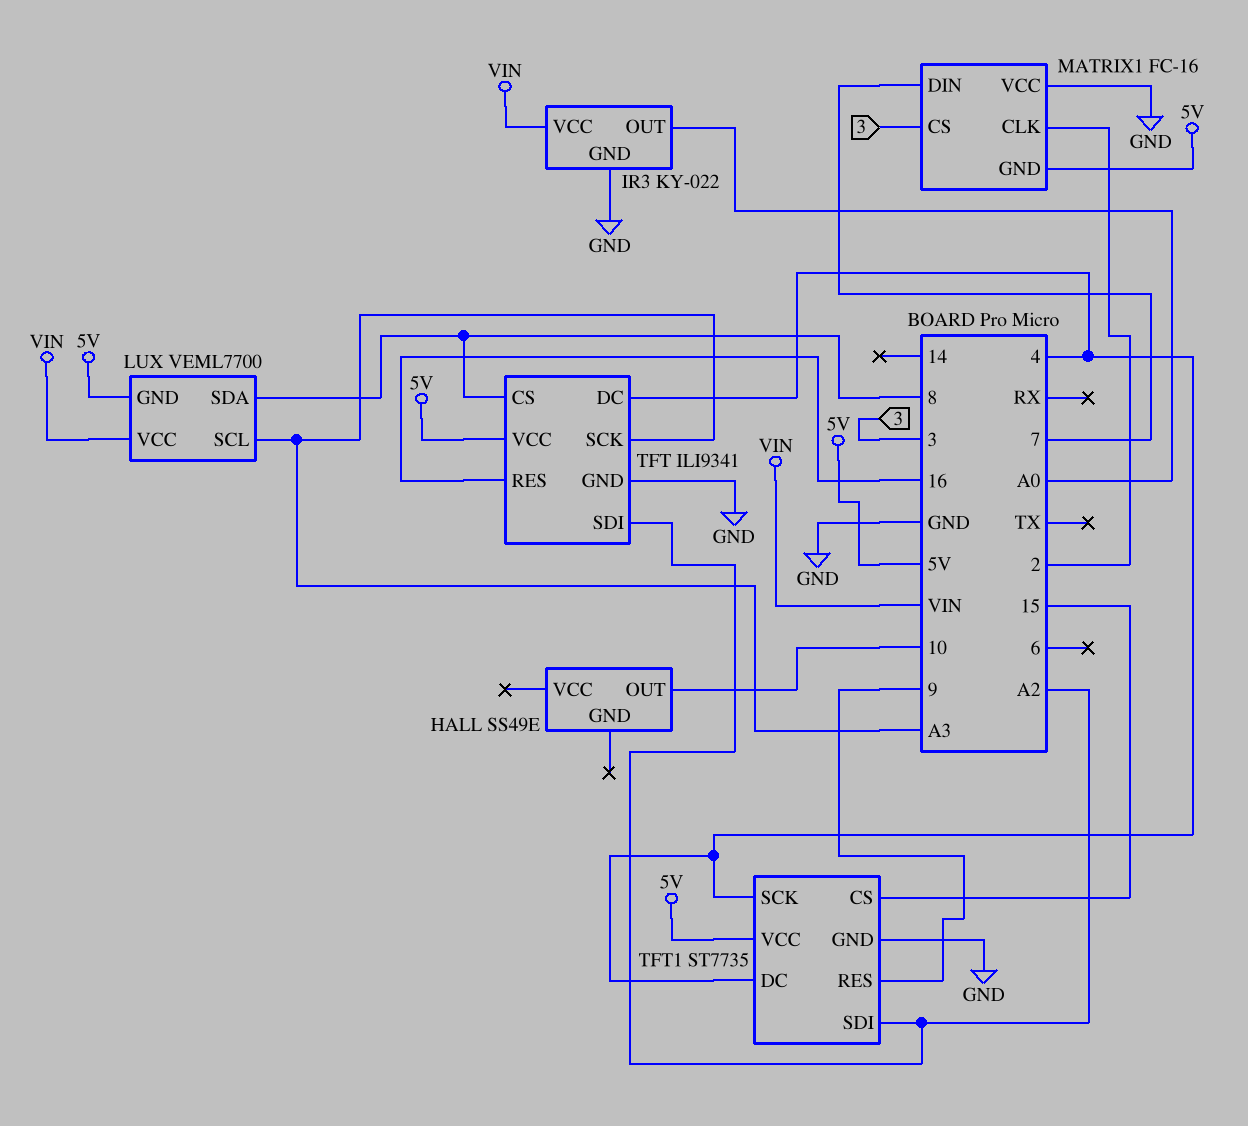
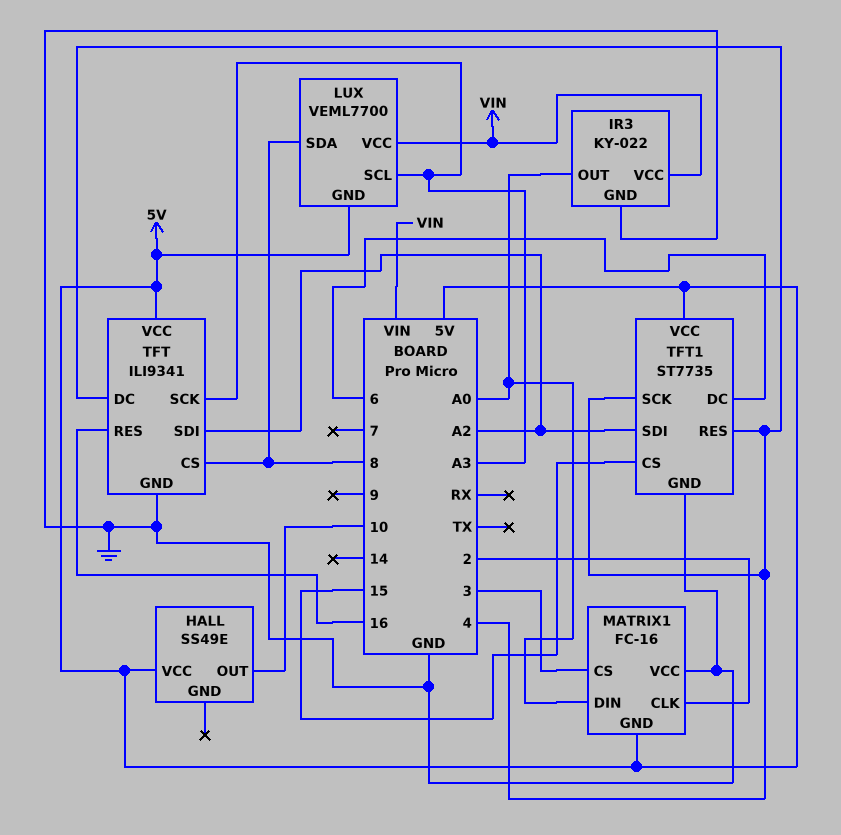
HALL pin VCC: none -> 5V
MATRIX1 pin DIN: 7 -> A0
TFT1 pin DC: 4 -> 6
TFT1 pin RES: 9 -> 4

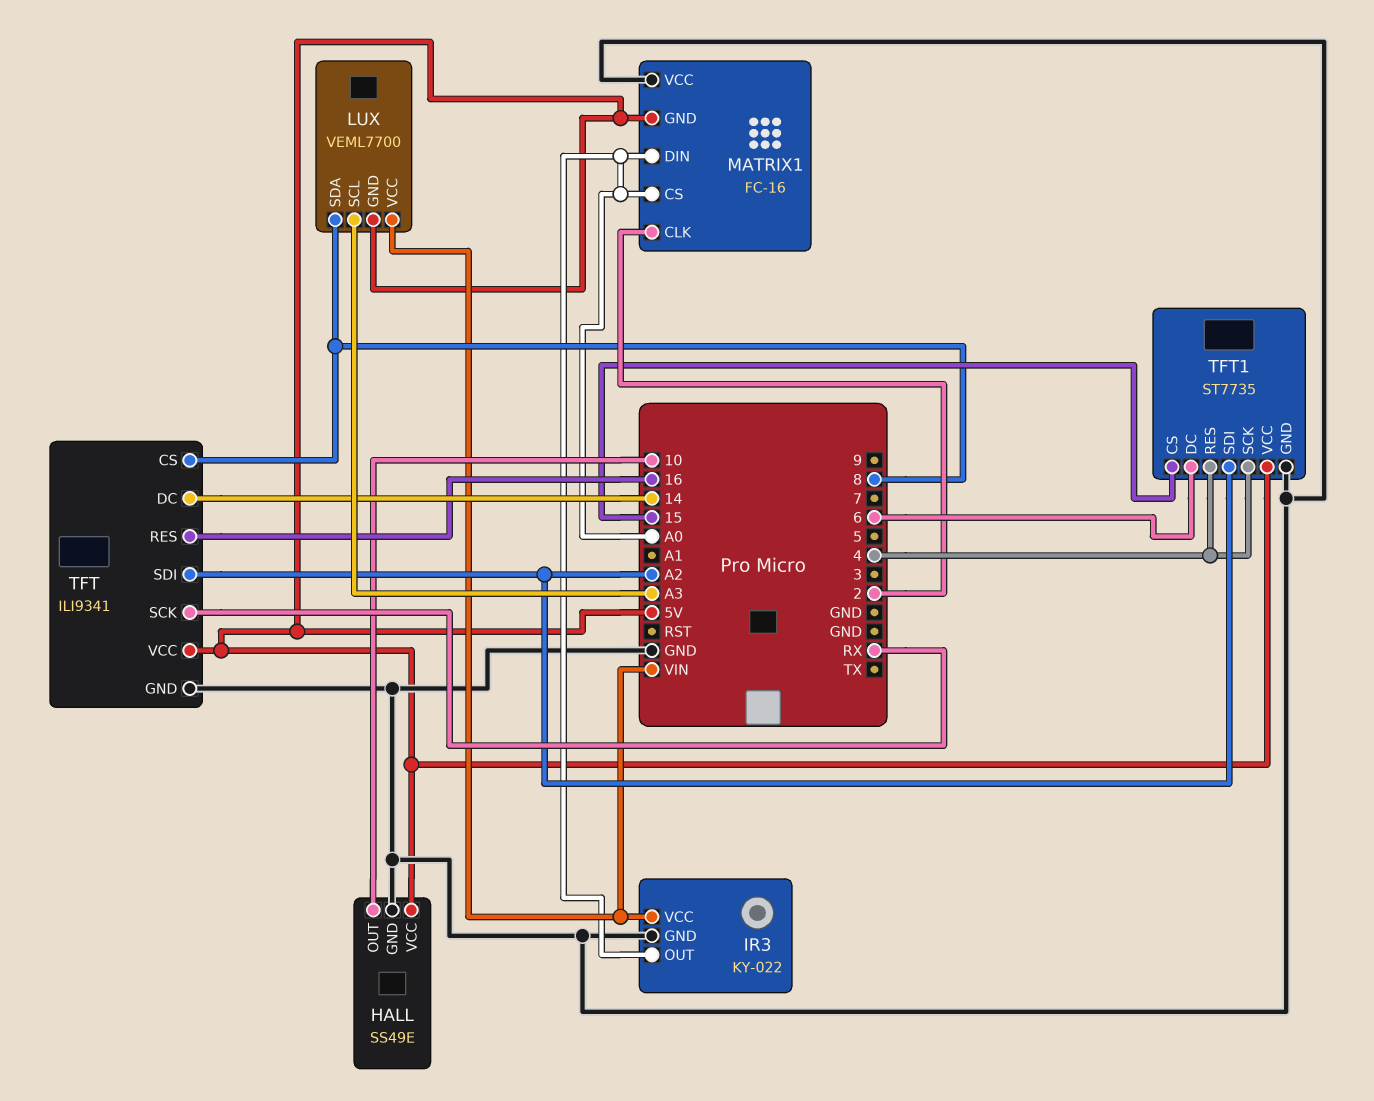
HALL pin GND: none -> GND
MATRIX1 pin CS: 3 -> A0
TFT pin DC: 4 -> 14
TFT pin SCK: A3 -> RX

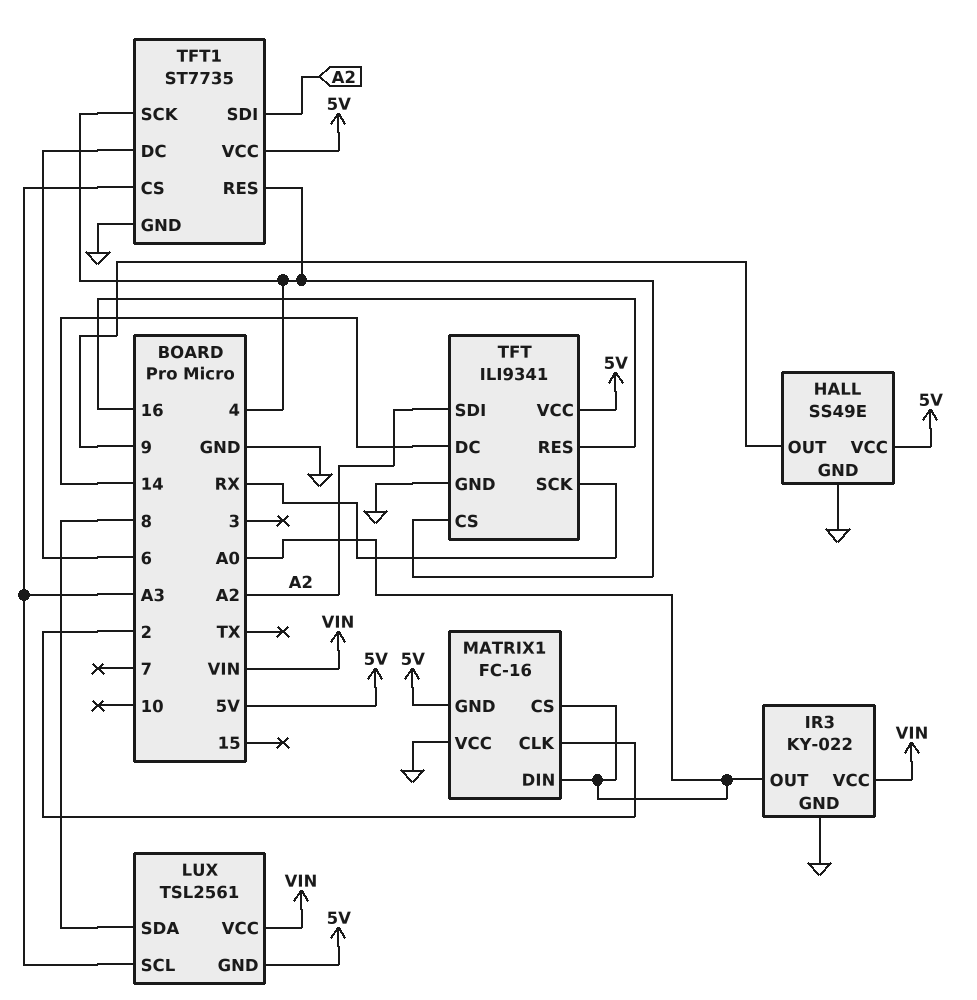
HALL pin OUT: 10 -> 9
LUX: VEML7700 -> TSL2561
TFT pin CS: 8 -> 4
TFT1 pin CS: 15 -> A3

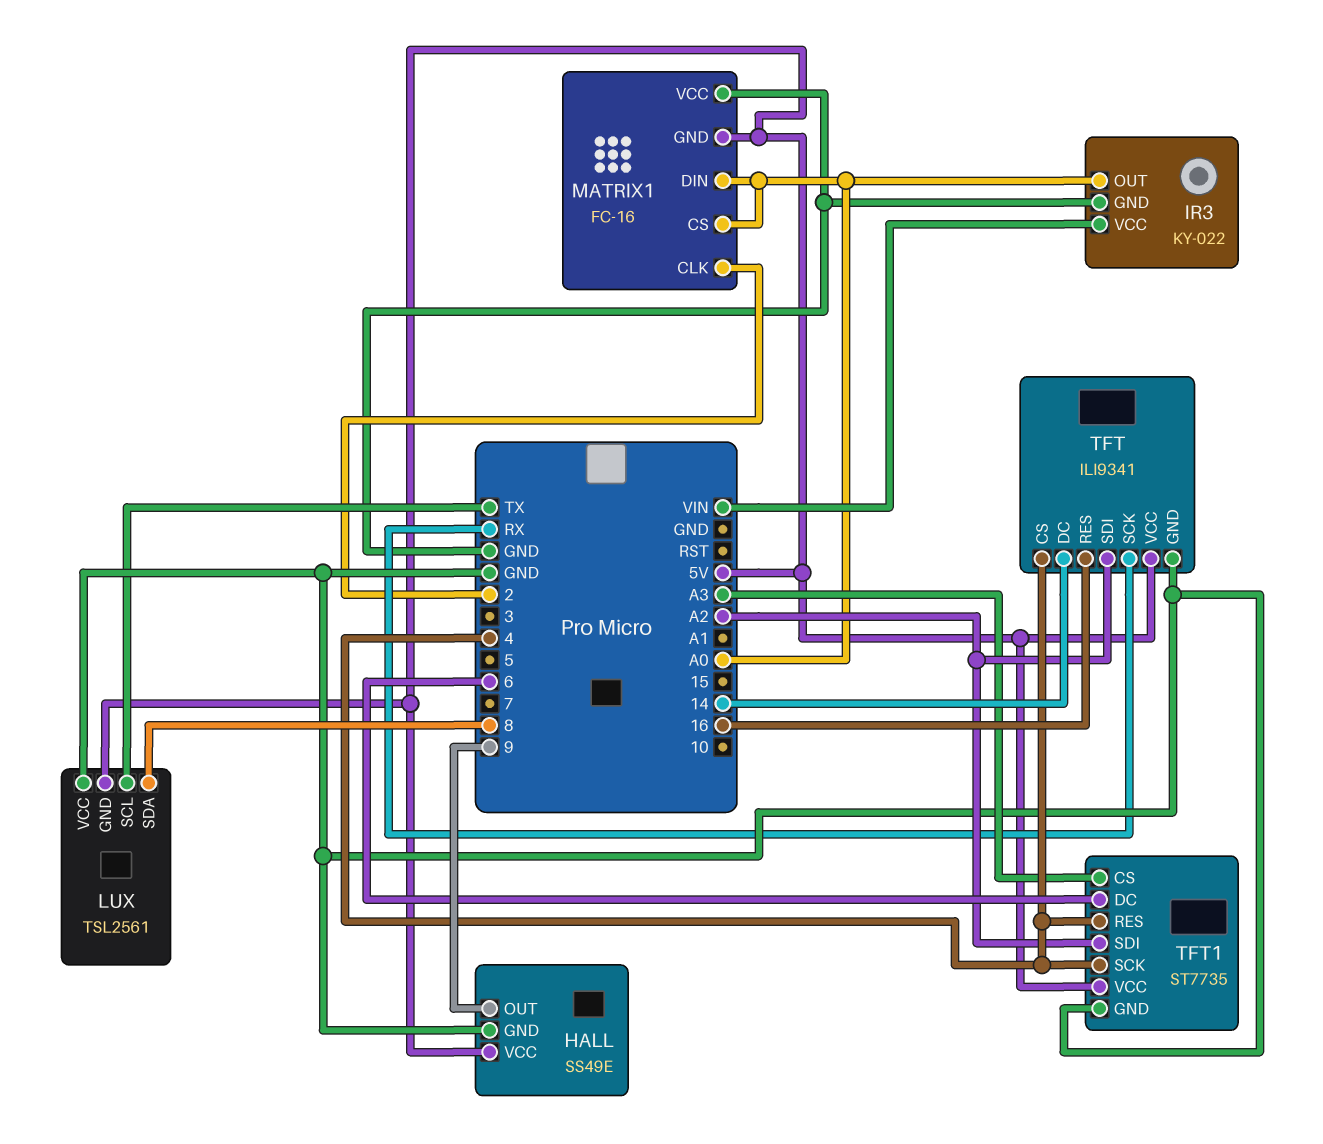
LUX pin SCL: A3 -> TX
LUX pin VCC: VIN -> GND

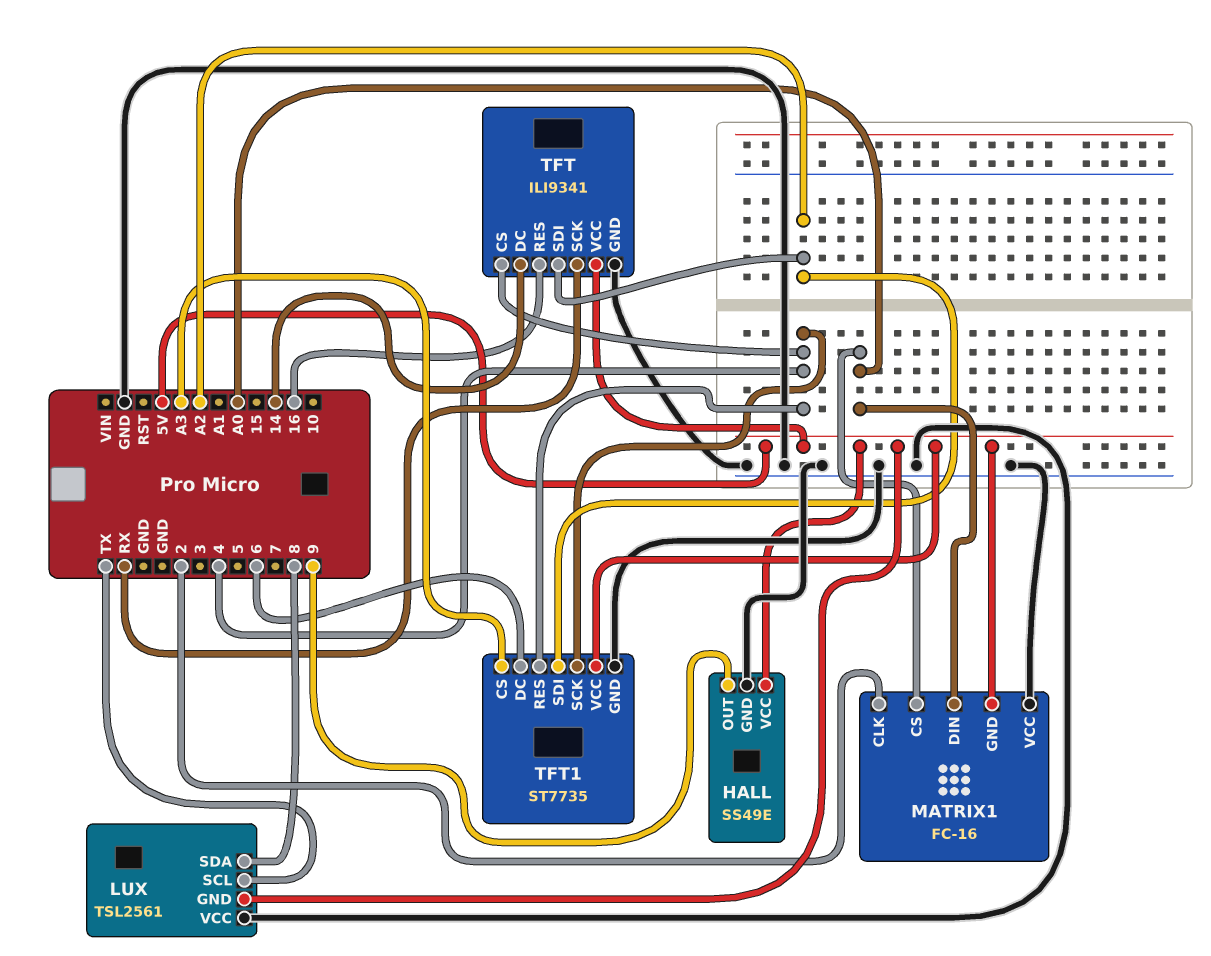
IR3: KY-022 -> none
IR3 pin GND: GND -> none
IR3 pin OUT: A0 -> none
IR3 pin VCC: VIN -> none

